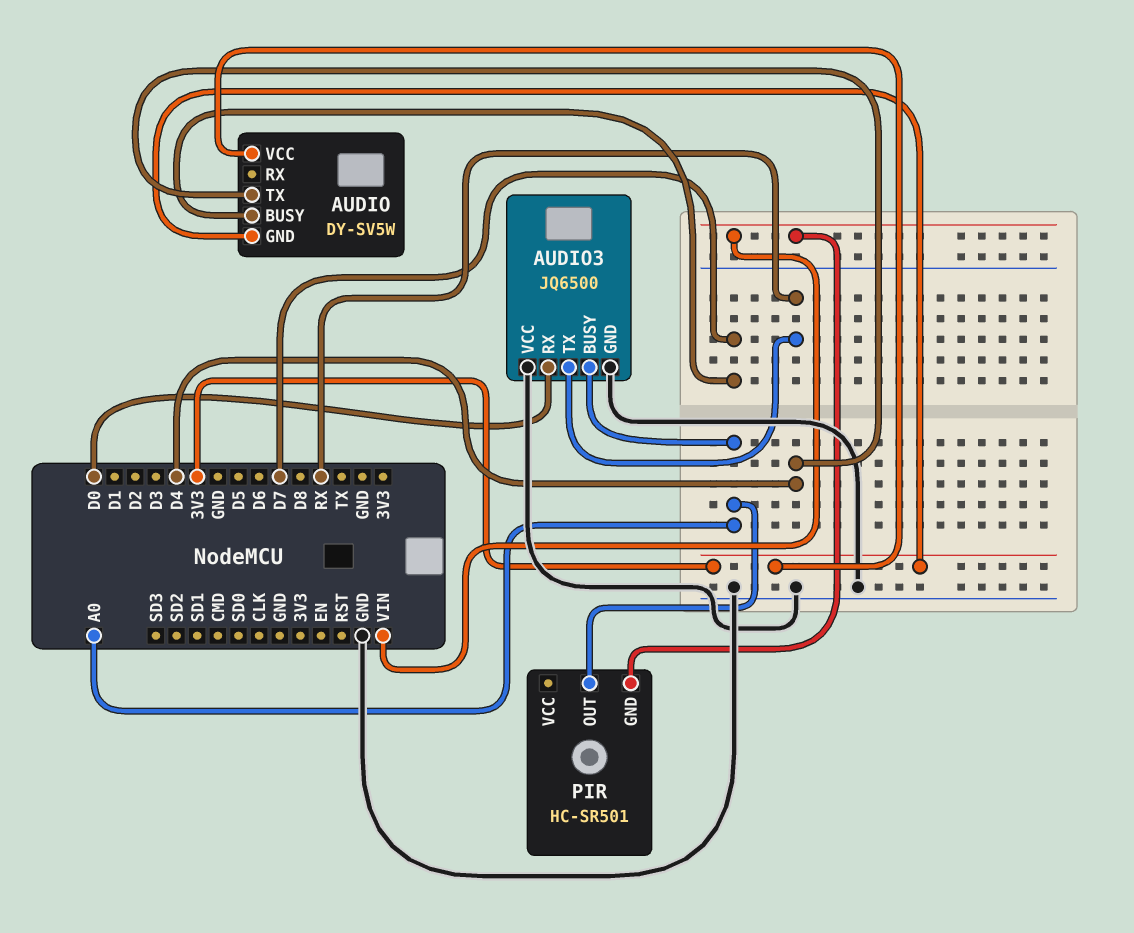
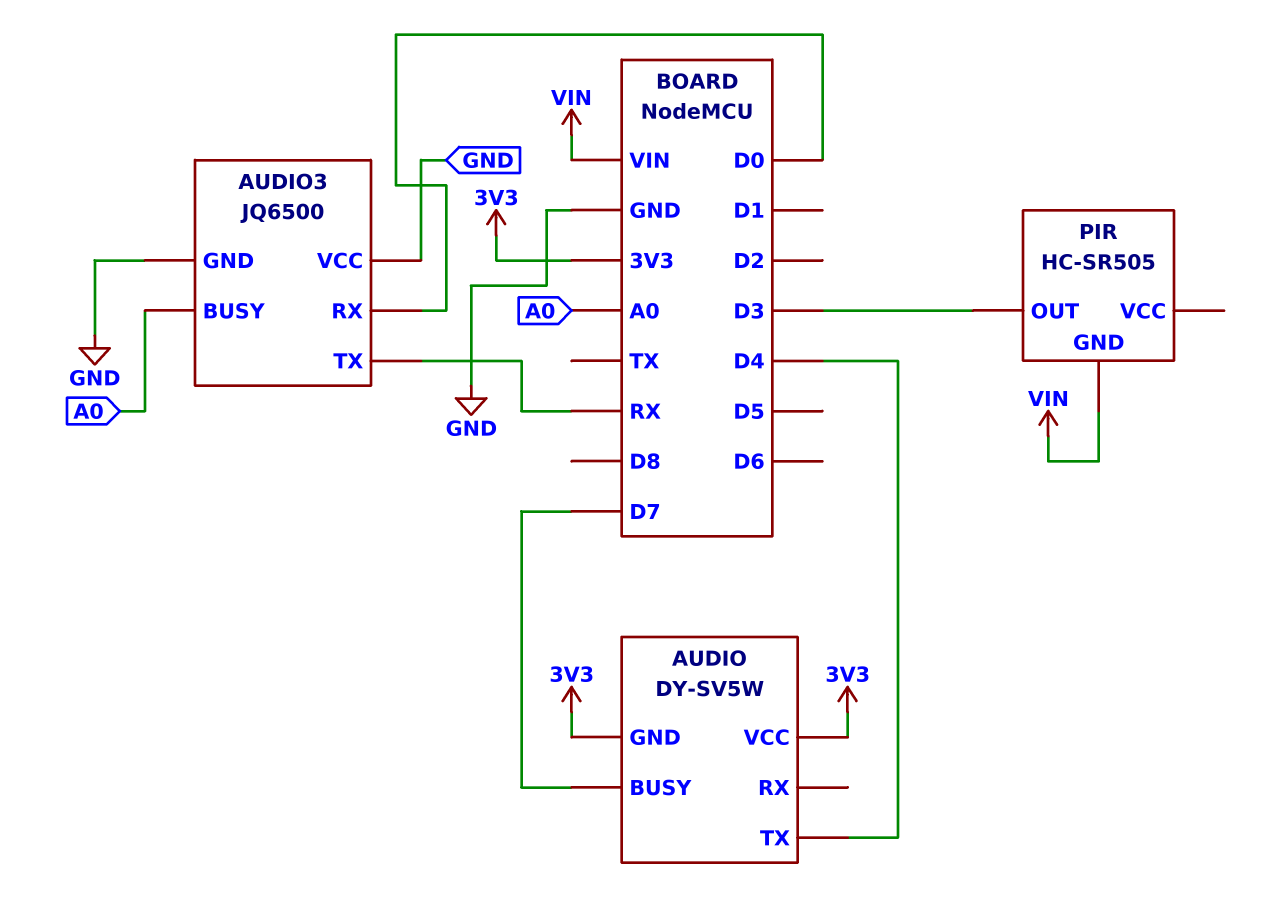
PIR: HC-SR501 -> HC-SR505
PIR pin OUT: A0 -> D3

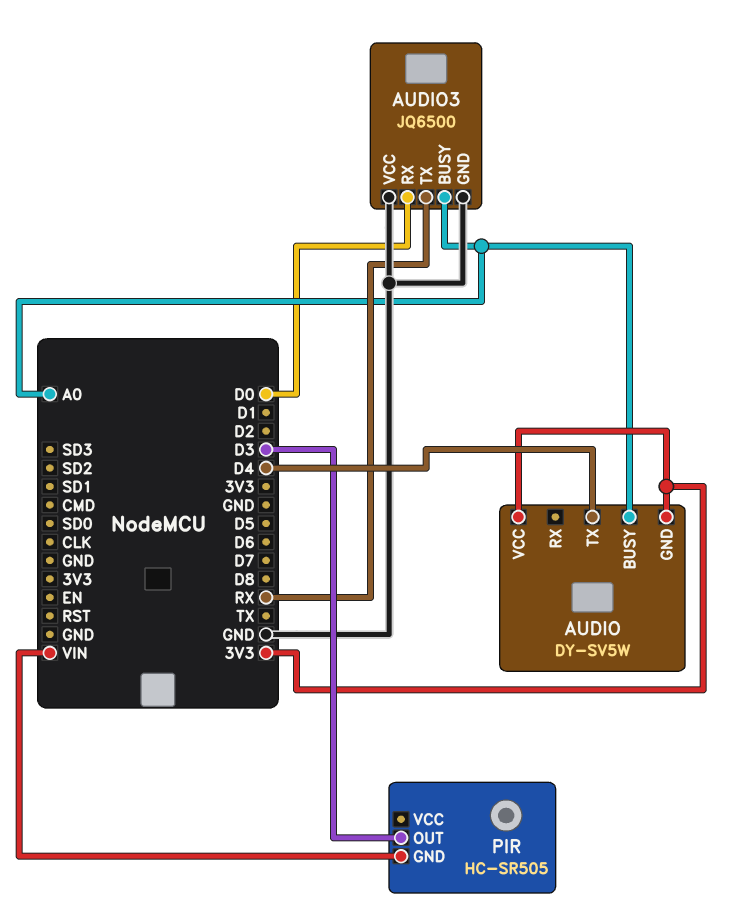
AUDIO pin BUSY: D7 -> A0

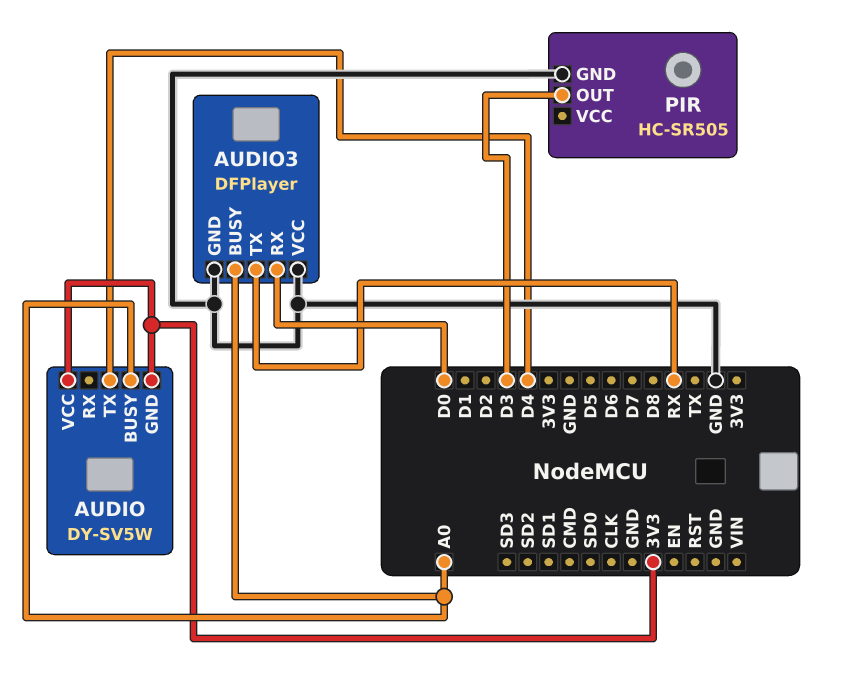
AUDIO3: JQ6500 -> DFPlayer
PIR pin GND: VIN -> GND

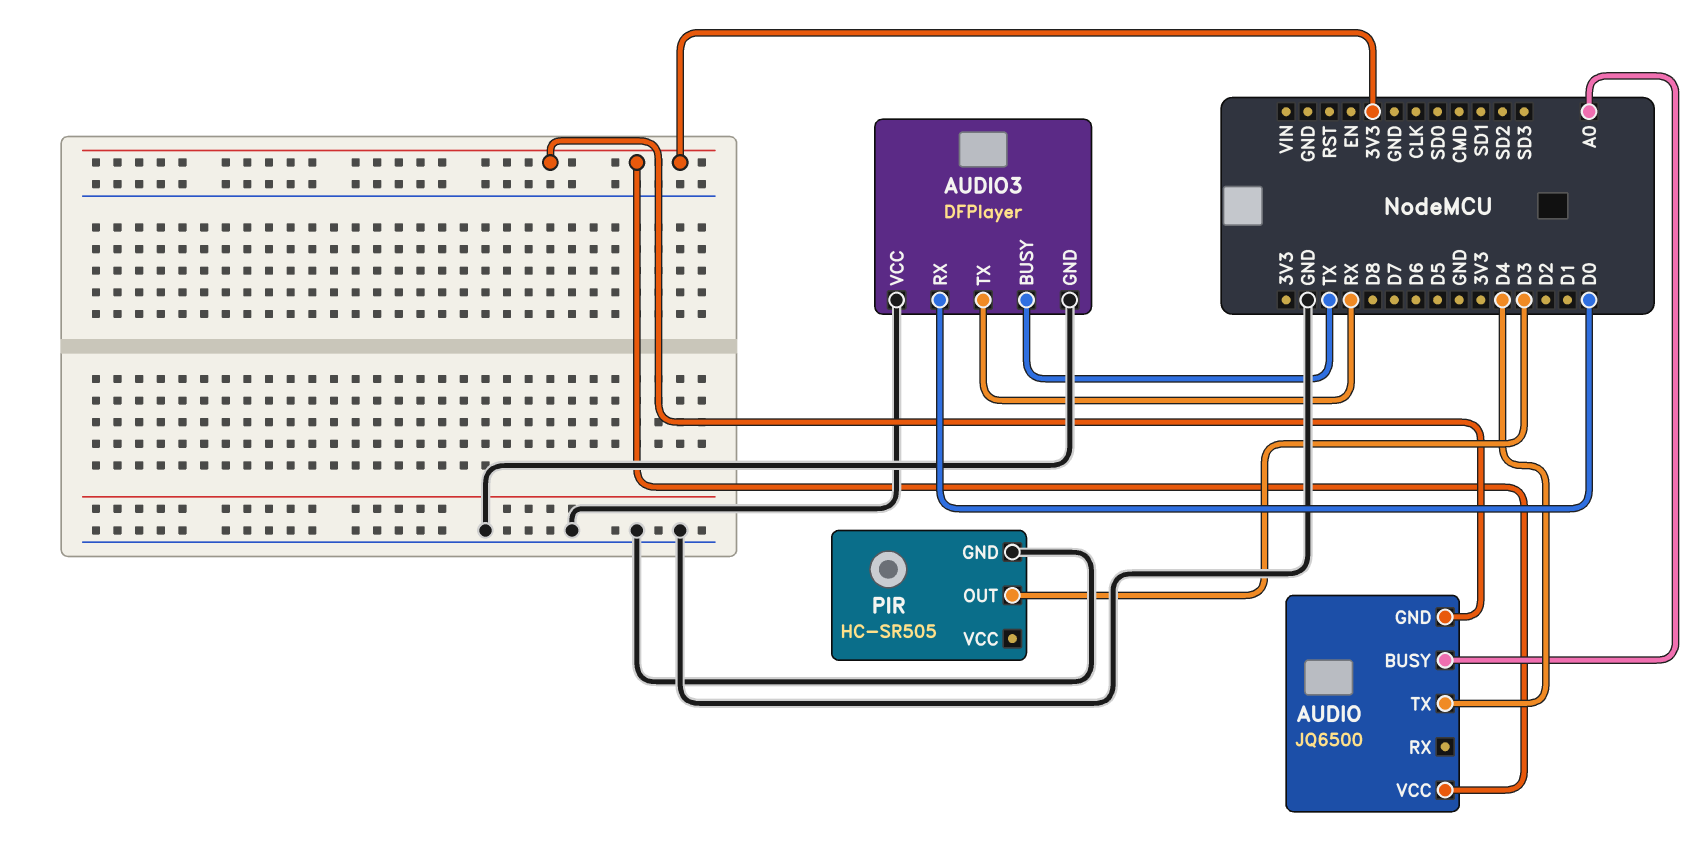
AUDIO: DY-SV5W -> JQ6500
AUDIO3 pin BUSY: A0 -> TX

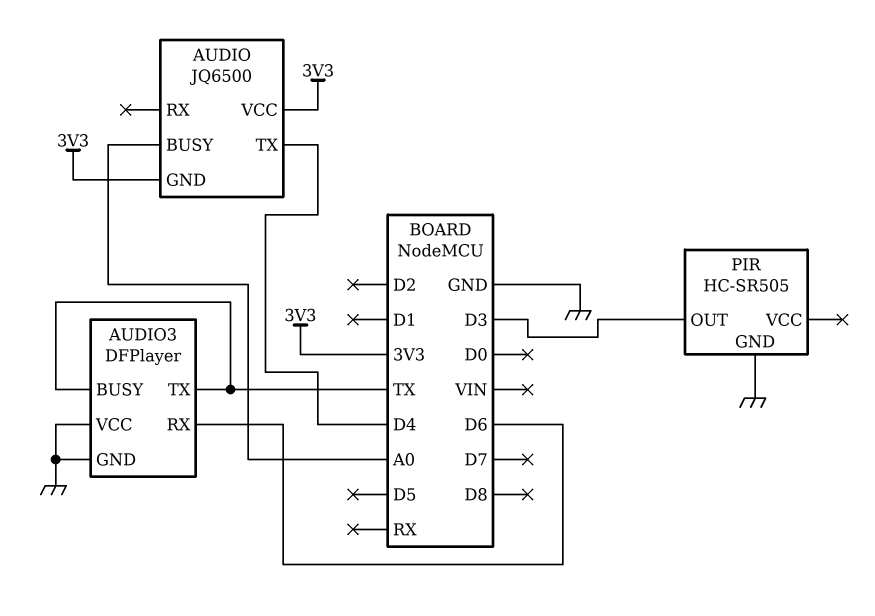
AUDIO3 pin RX: D0 -> D6
AUDIO3 pin TX: RX -> TX

